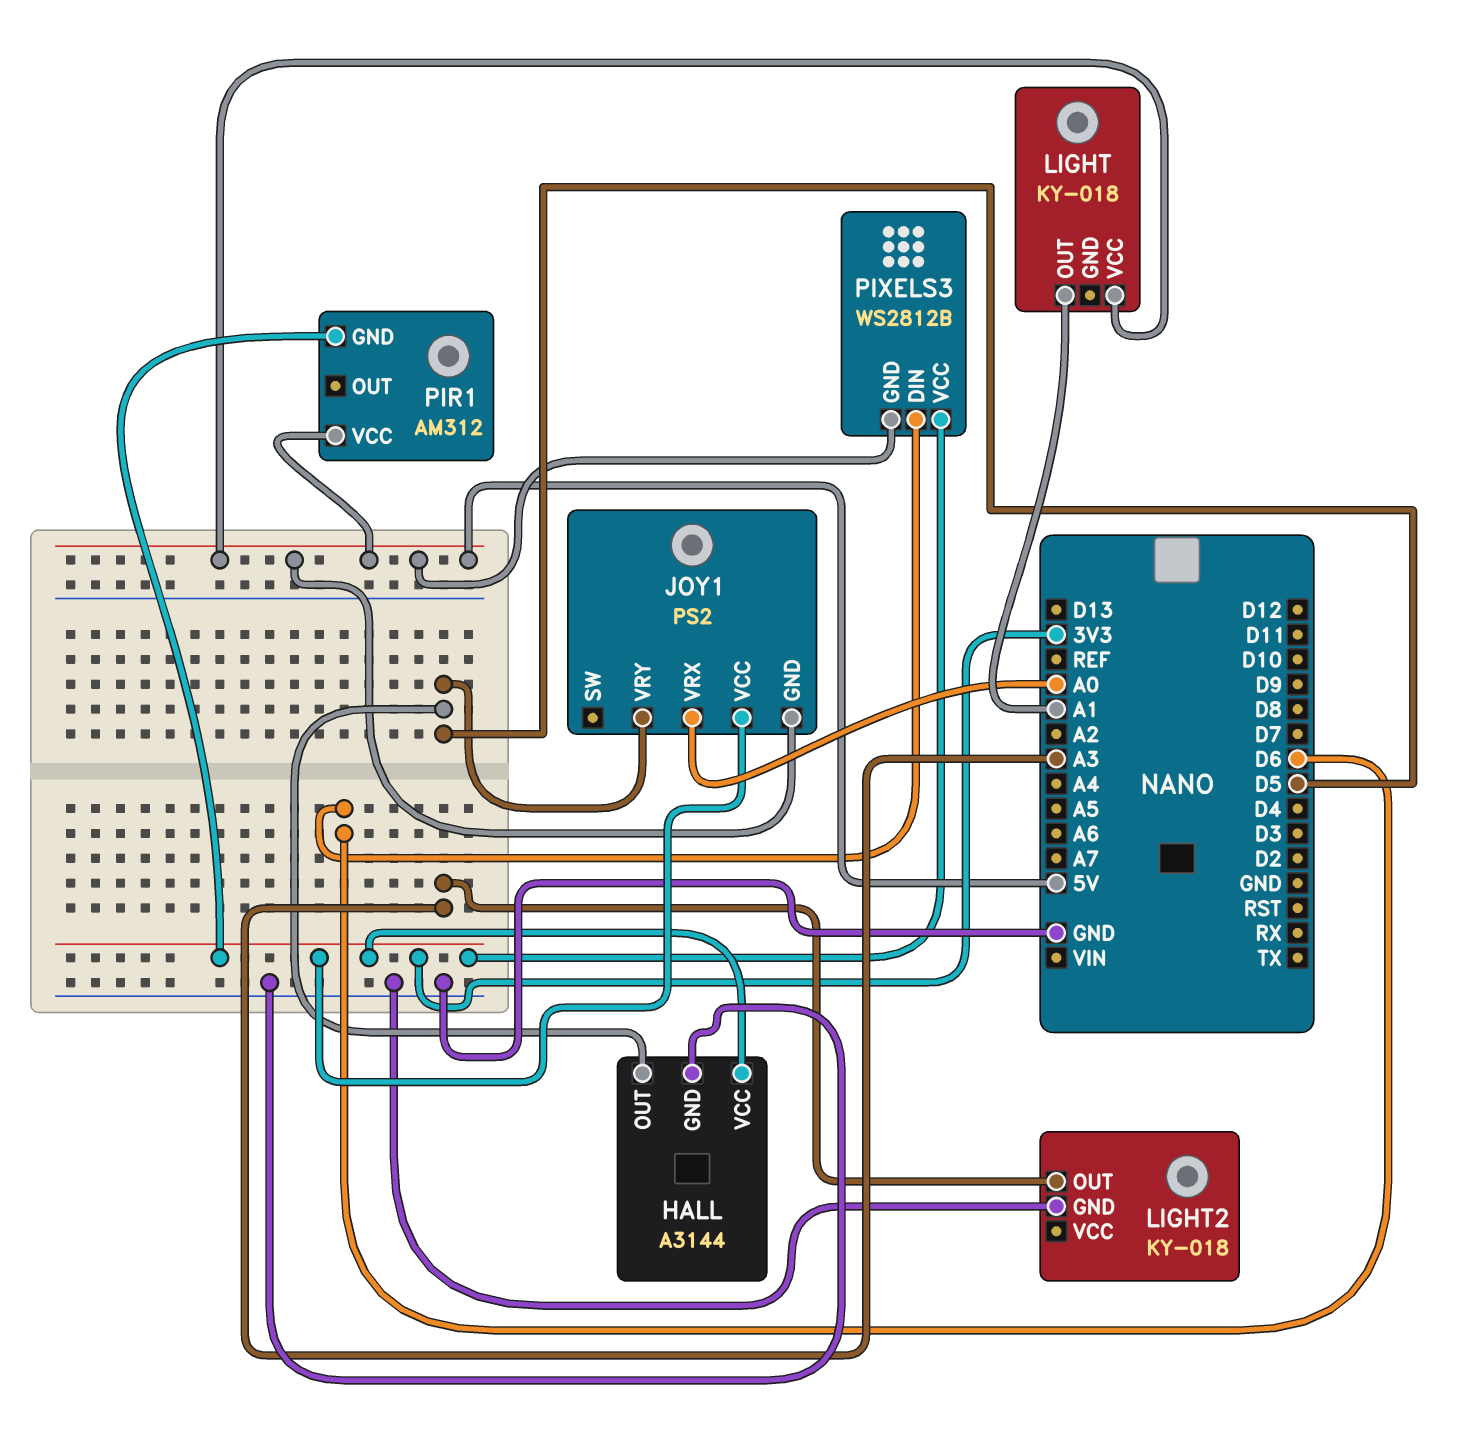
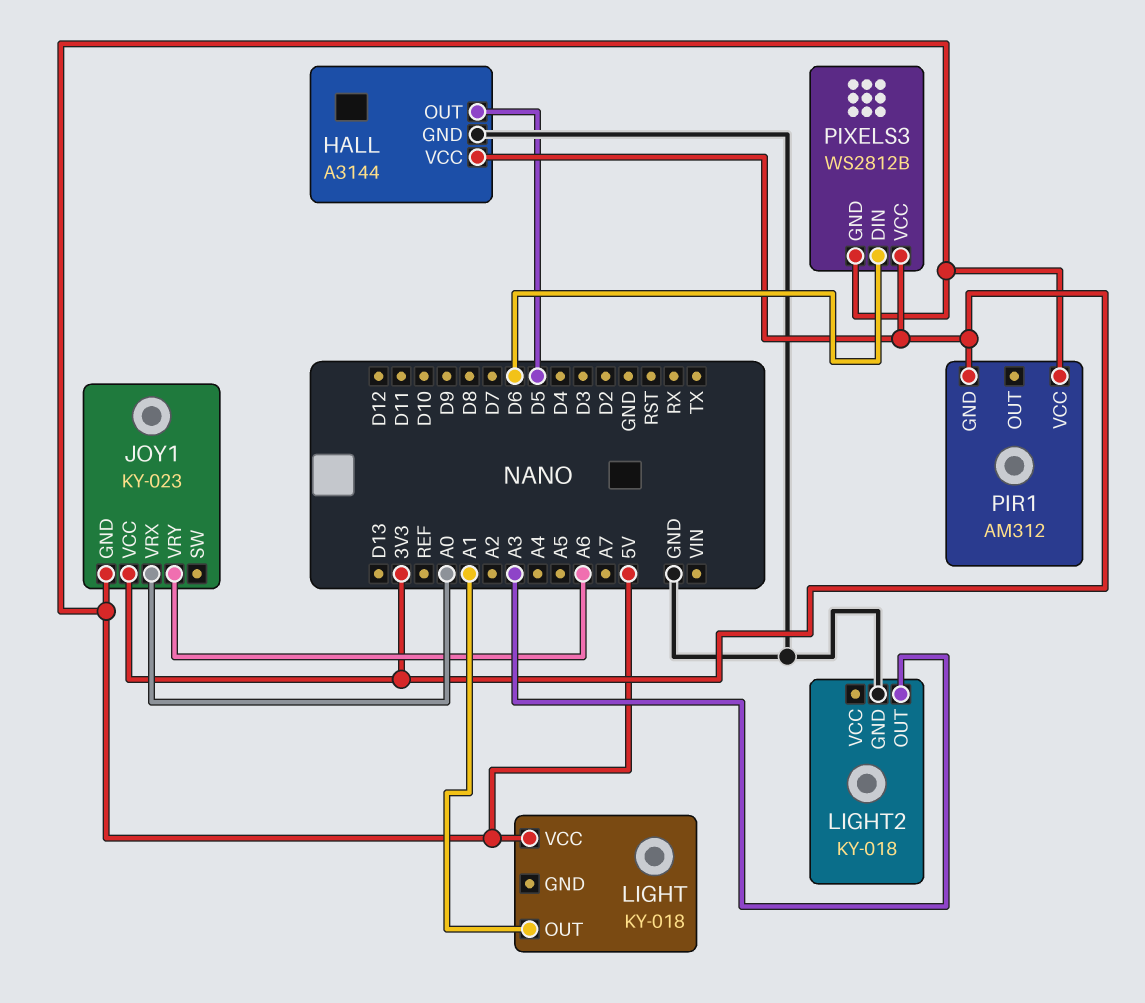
JOY1: PS2 -> KY-023
JOY1 pin VRY: D5 -> A6

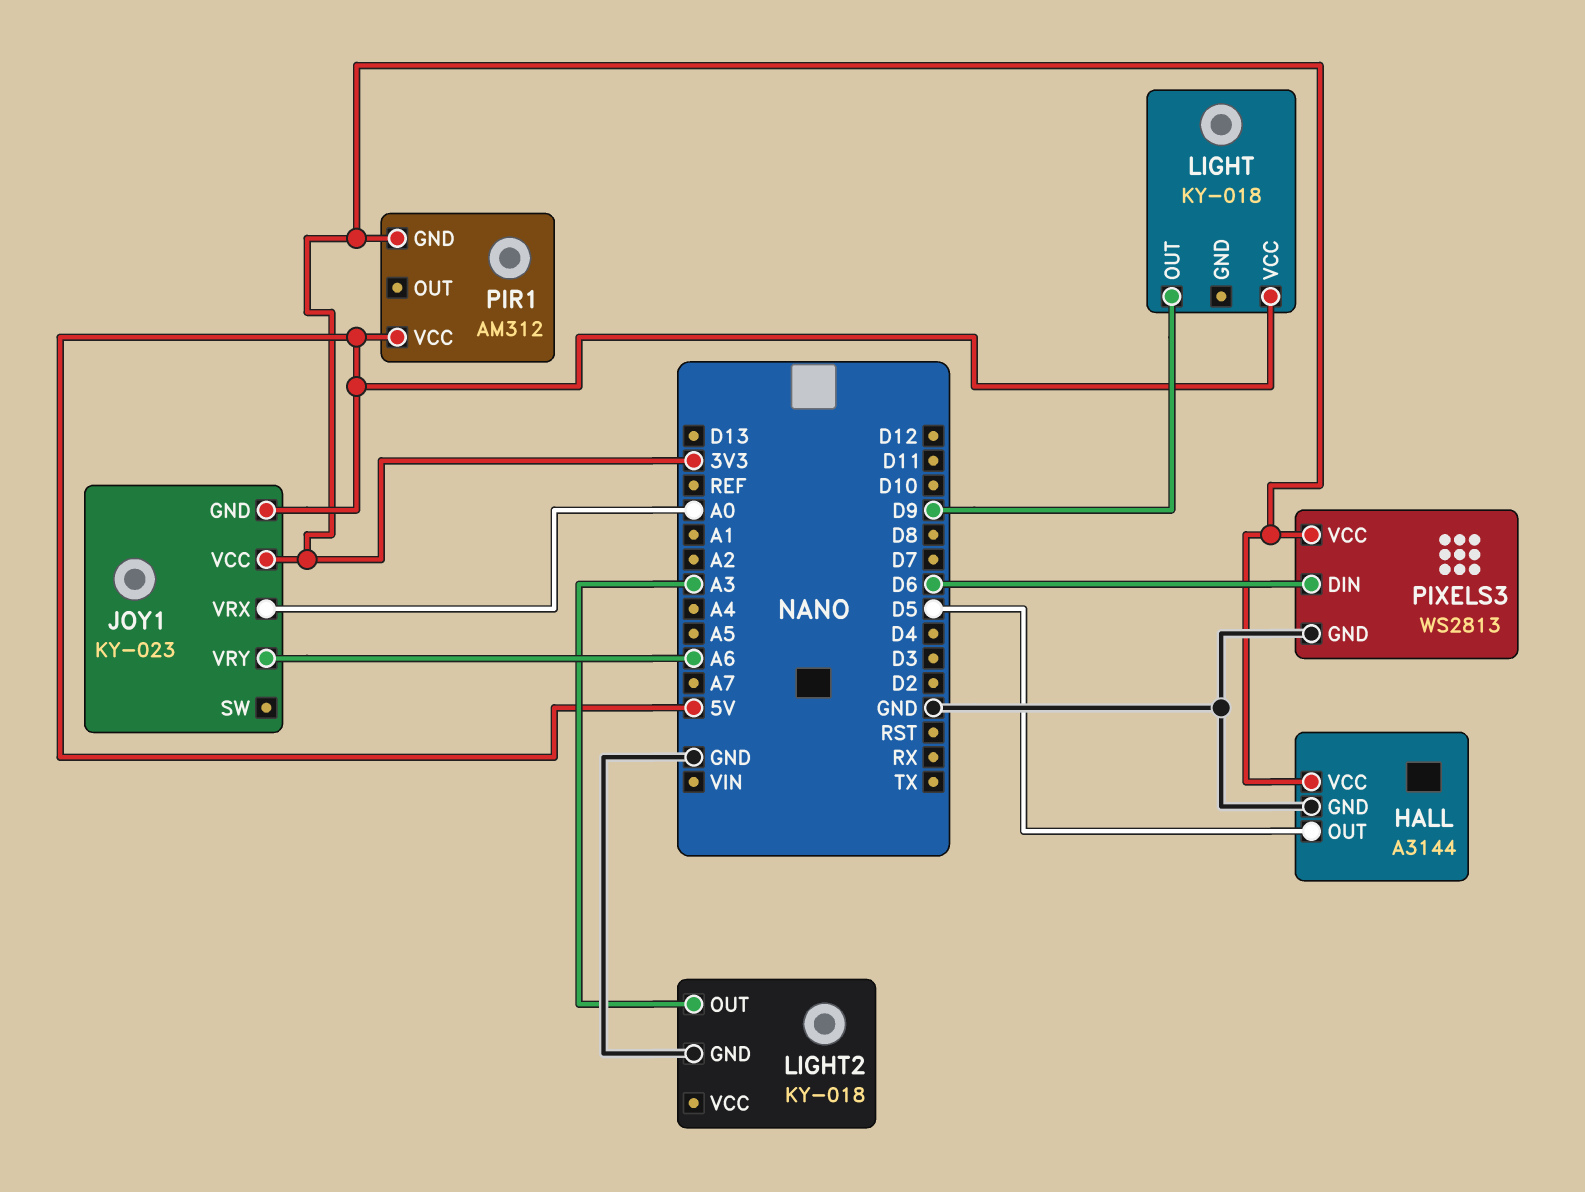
LIGHT pin OUT: A1 -> D9
PIXELS3: WS2812B -> WS2813
PIXELS3 pin GND: 5V -> GND

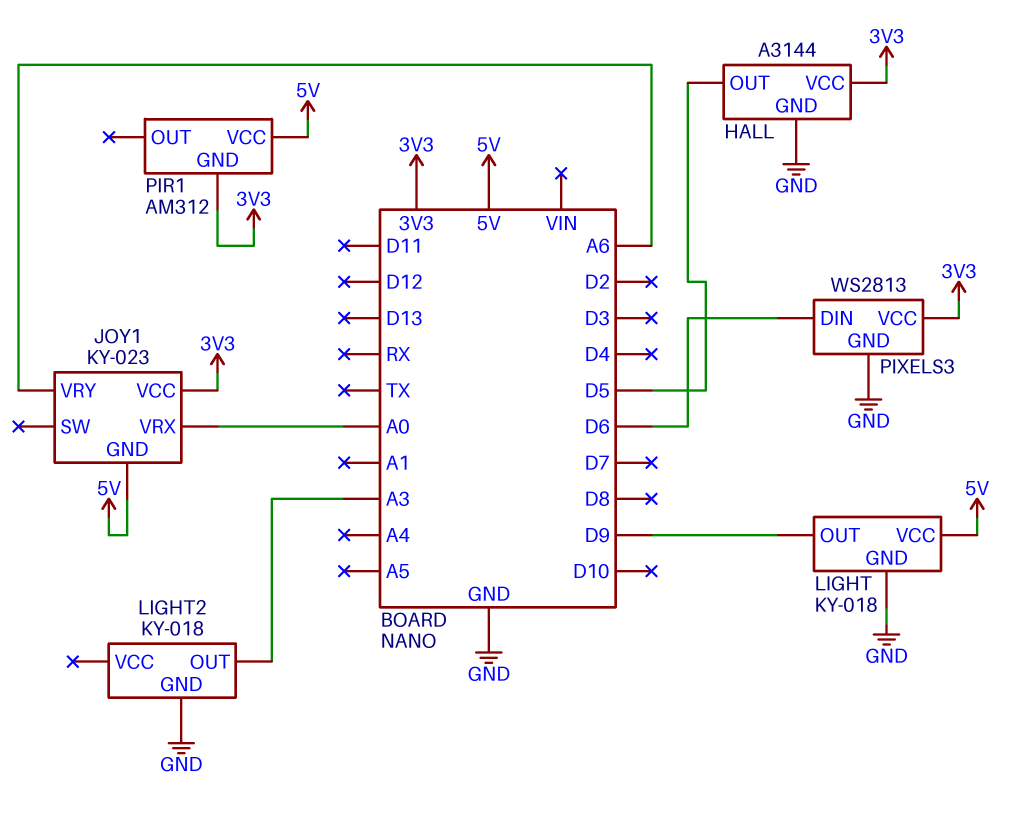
LIGHT pin GND: none -> GND

